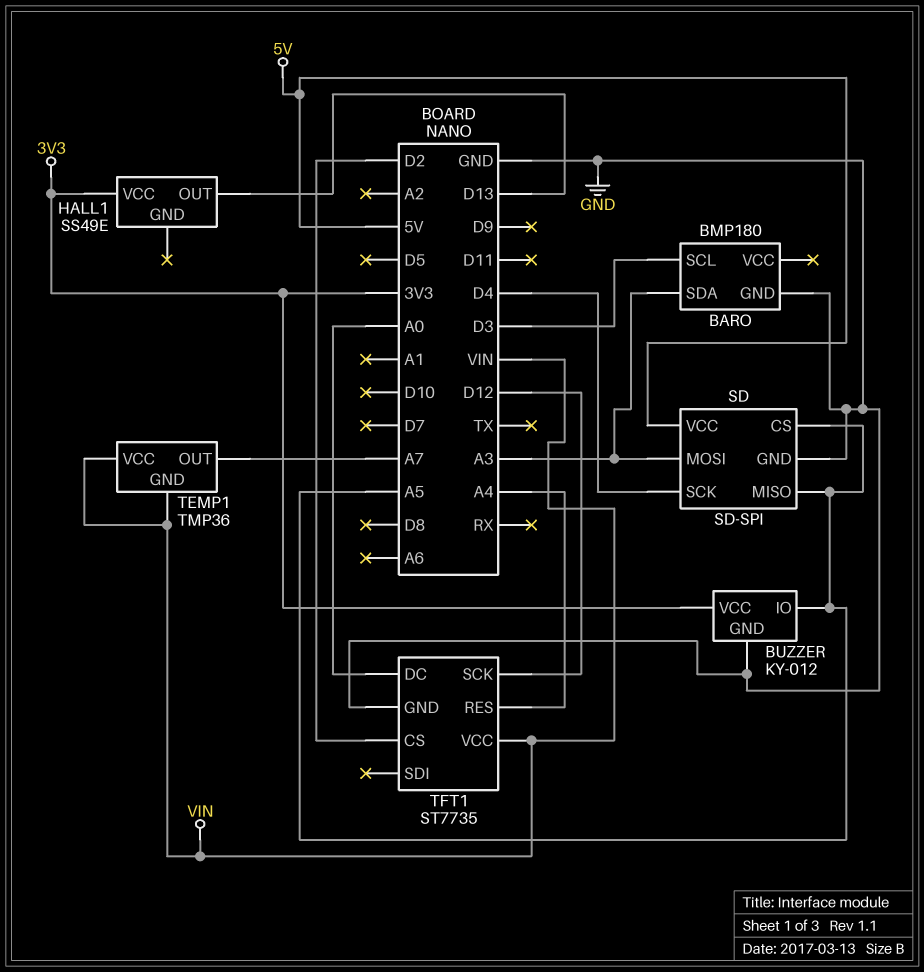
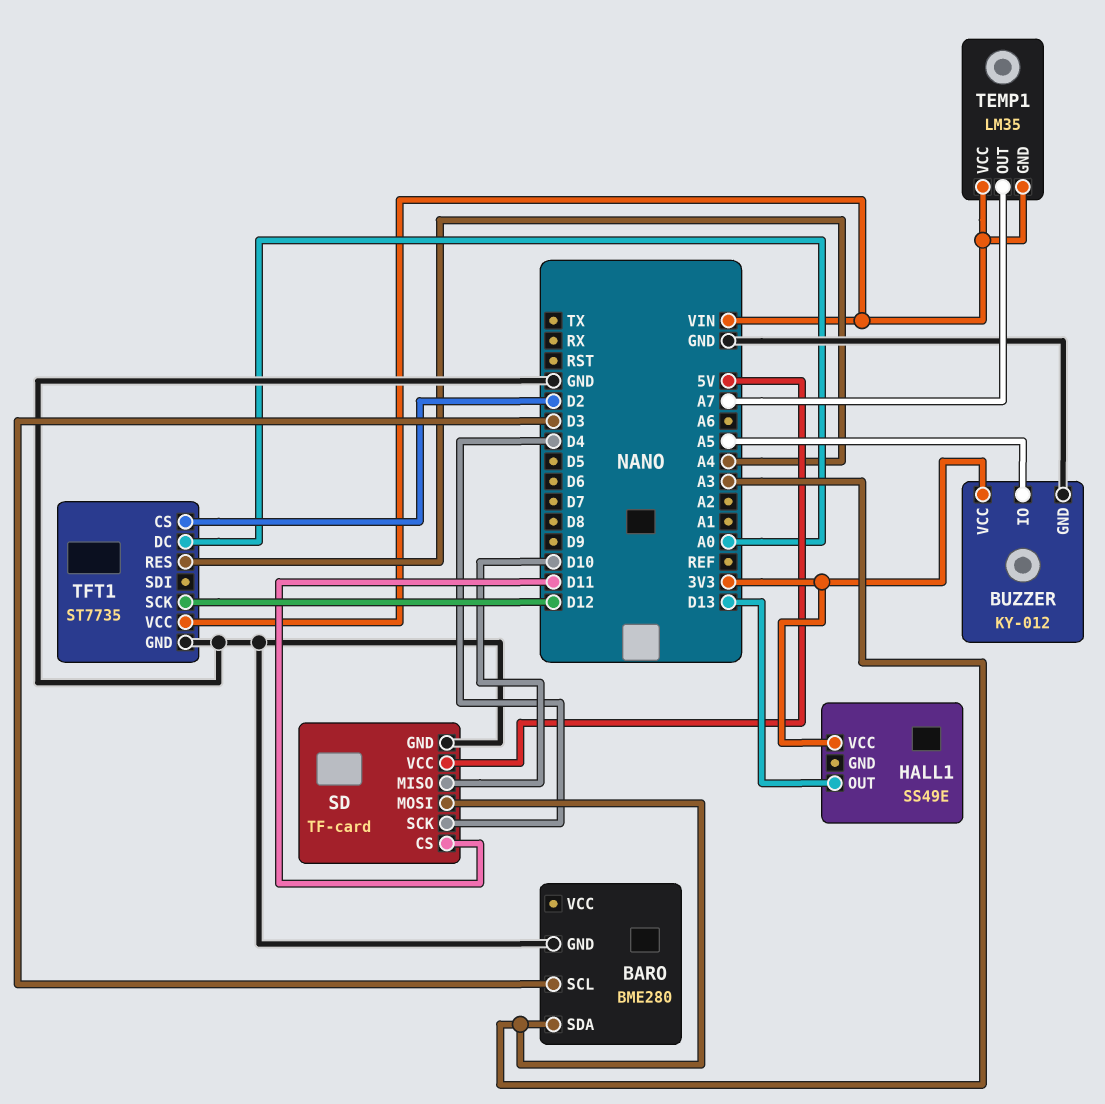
BARO: BMP180 -> BME280
SD: SD-SPI -> TF-card
SD pin CS: A5 -> D11
SD pin MISO: A5 -> D10
TEMP1: TMP36 -> LM35

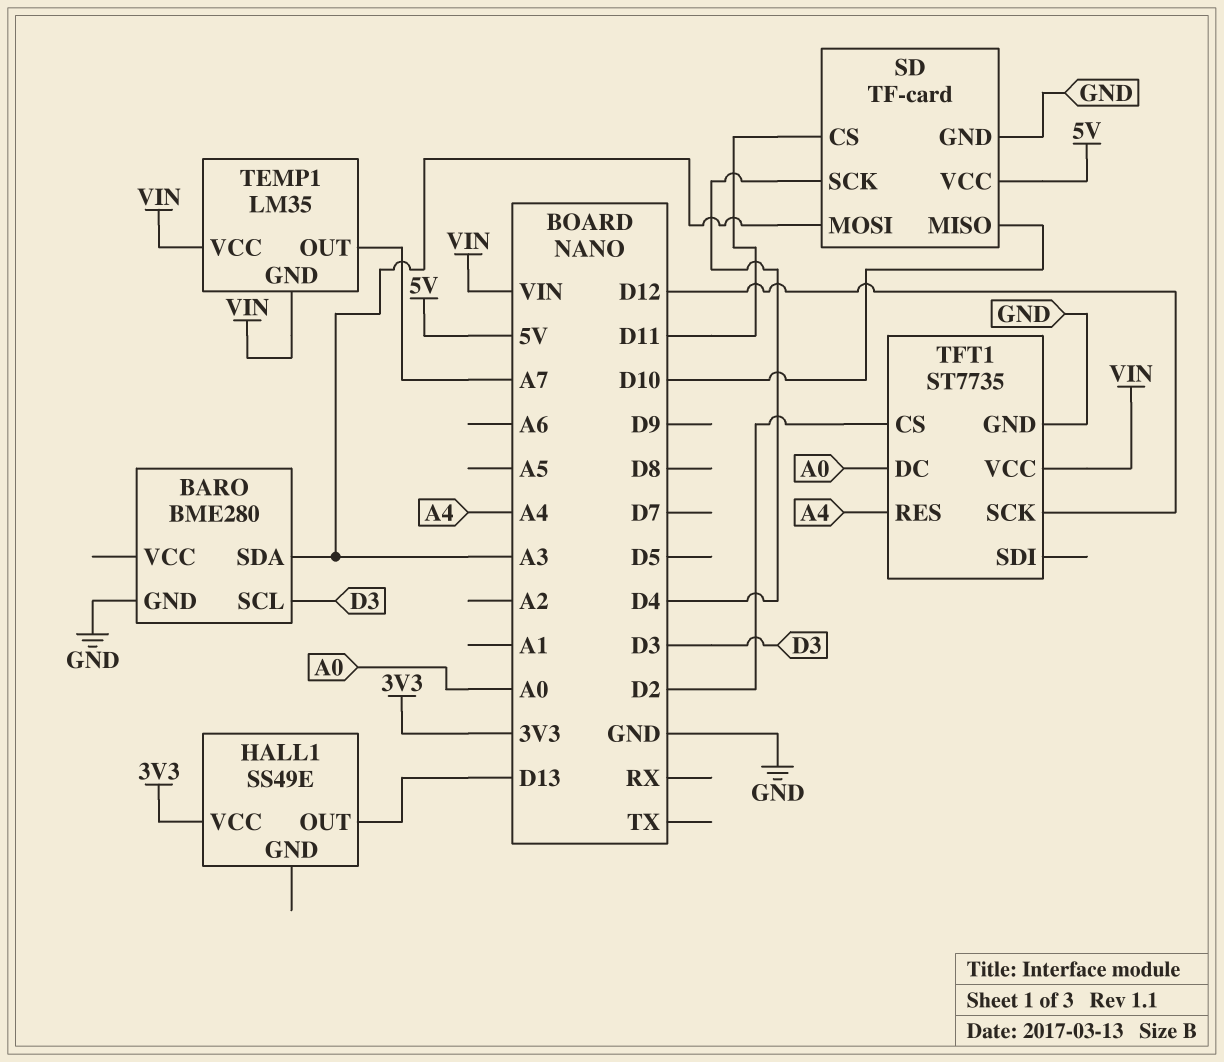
BUZZER: KY-012 -> none
BUZZER pin GND: GND -> none
BUZZER pin IO: A5 -> none
BUZZER pin VCC: 3V3 -> none

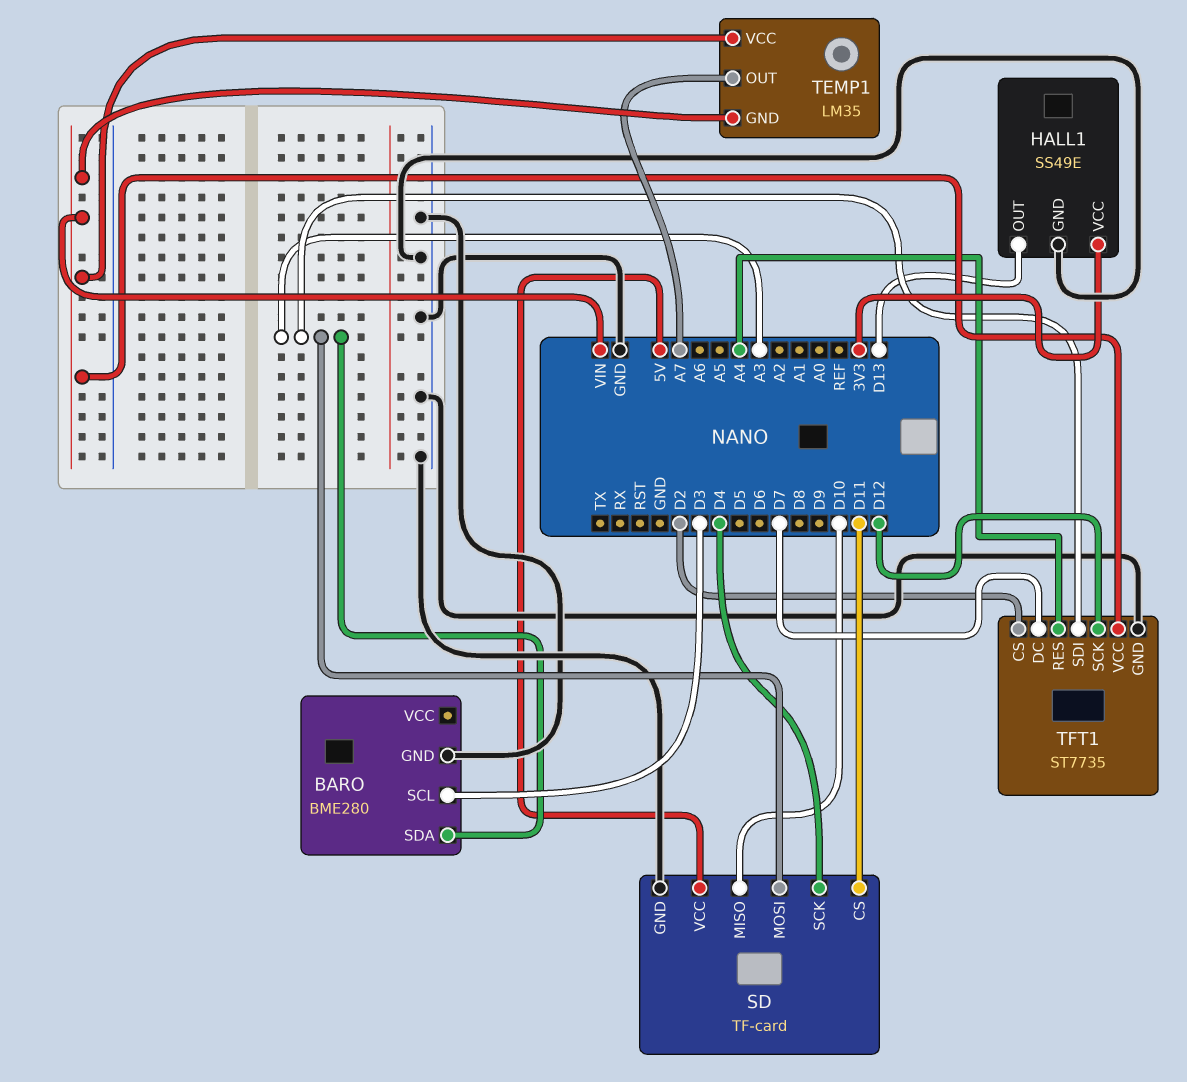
HALL1 pin GND: none -> GND
TFT1 pin DC: A0 -> D7
TFT1 pin SDI: none -> A3

